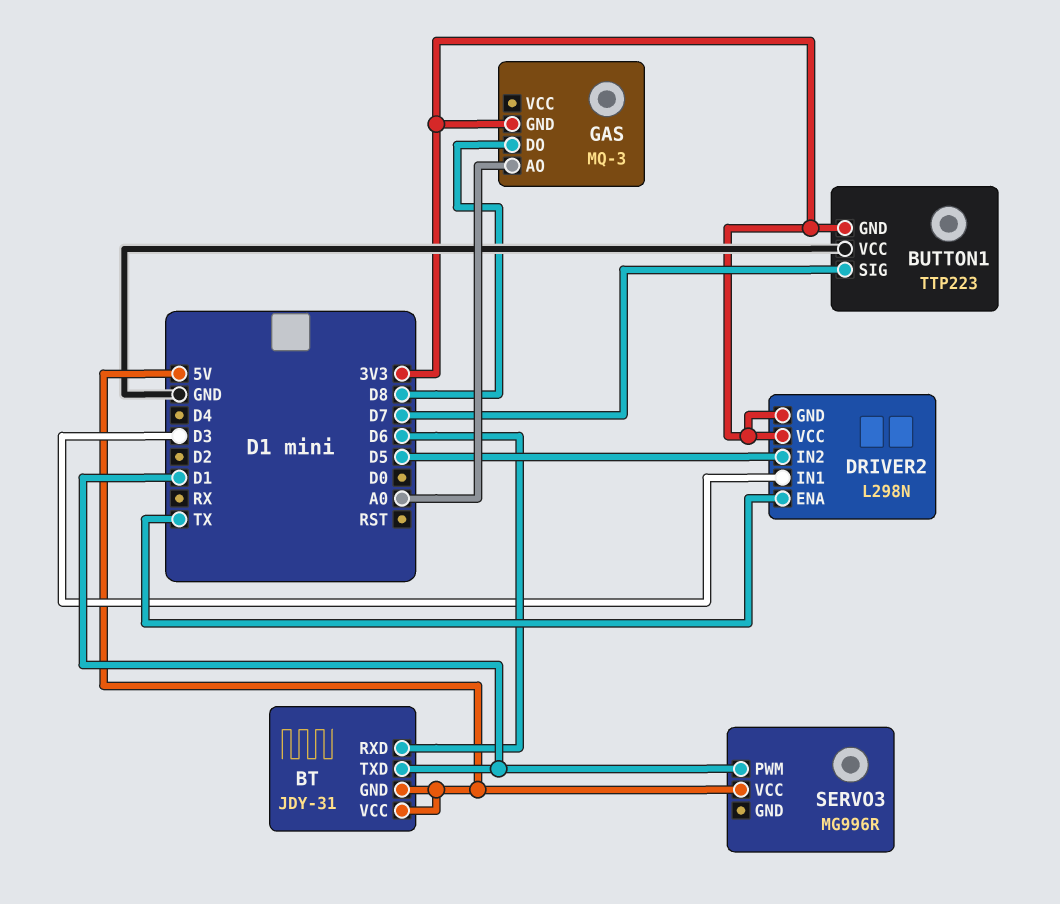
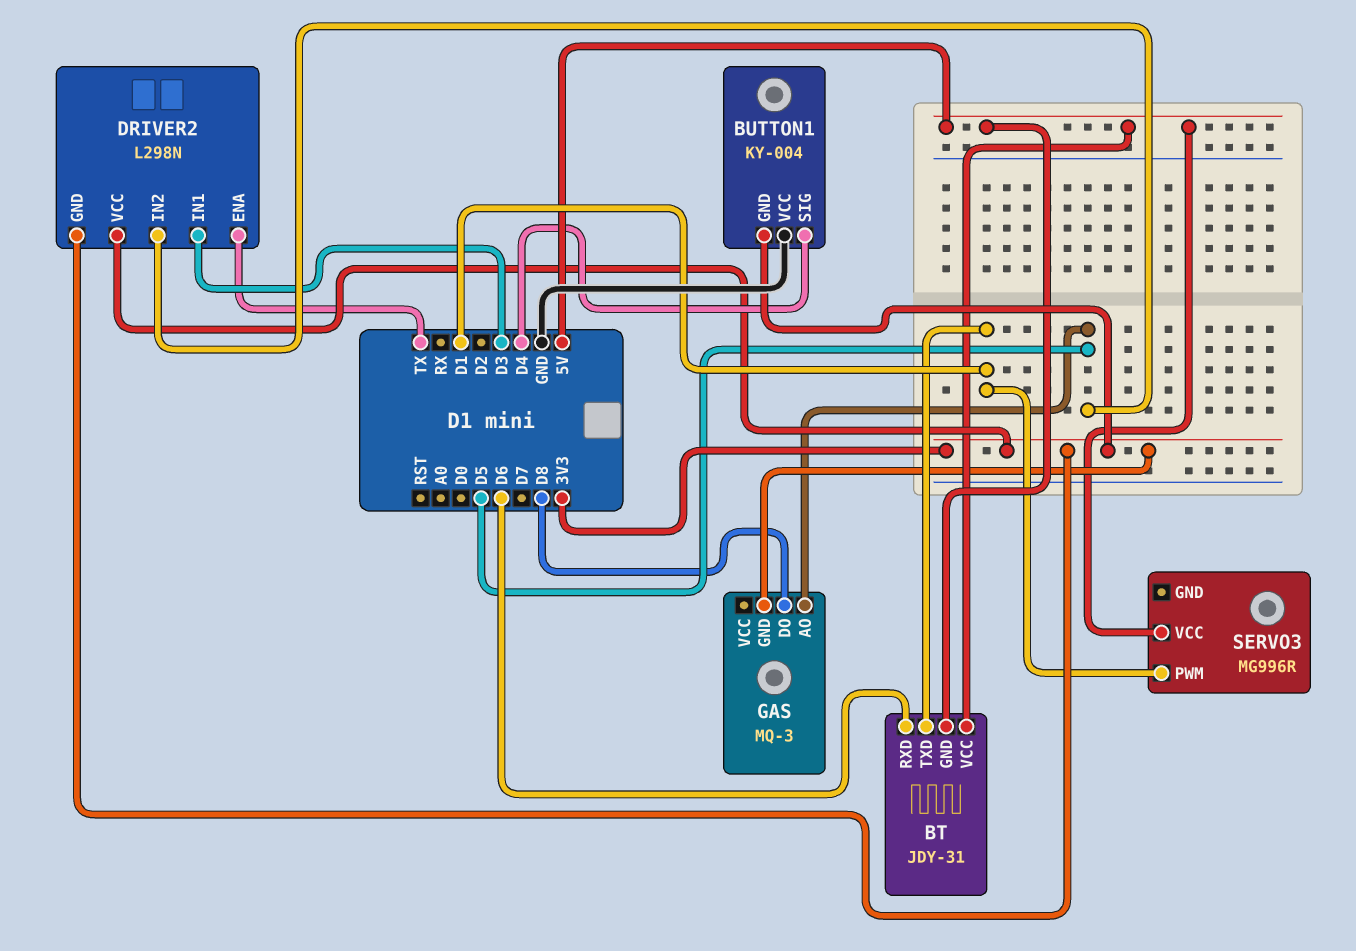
BUTTON1: TTP223 -> KY-004
BUTTON1 pin SIG: D7 -> D4
GAS pin AO: A0 -> D5

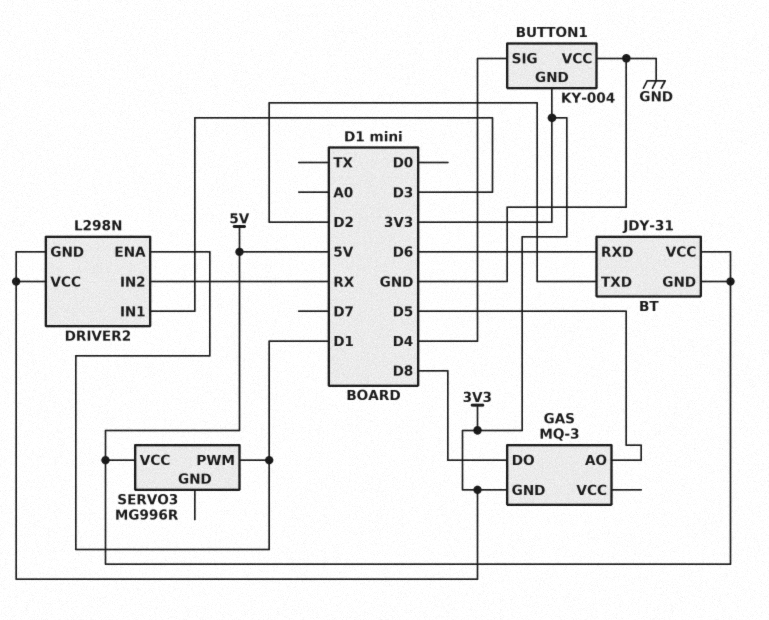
BT pin TXD: D1 -> D2
DRIVER2 pin ENA: TX -> D1
DRIVER2 pin IN2: D5 -> RX

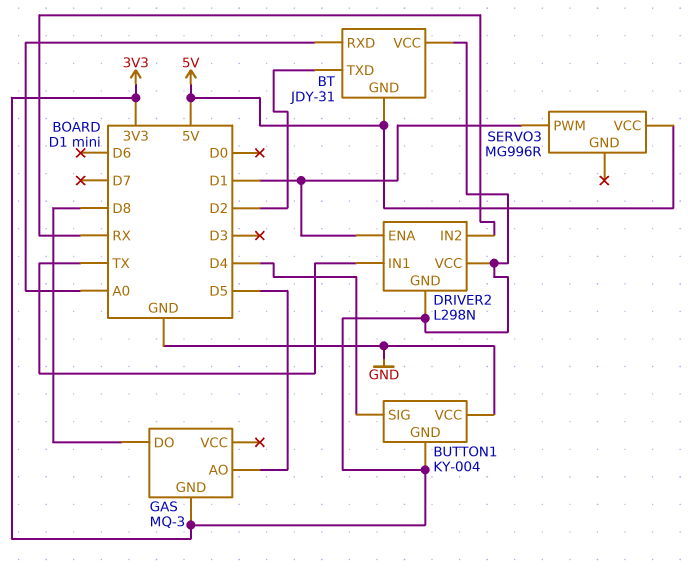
BT pin RXD: D6 -> A0
BT pin VCC: 5V -> 3V3
DRIVER2 pin IN1: D3 -> TX

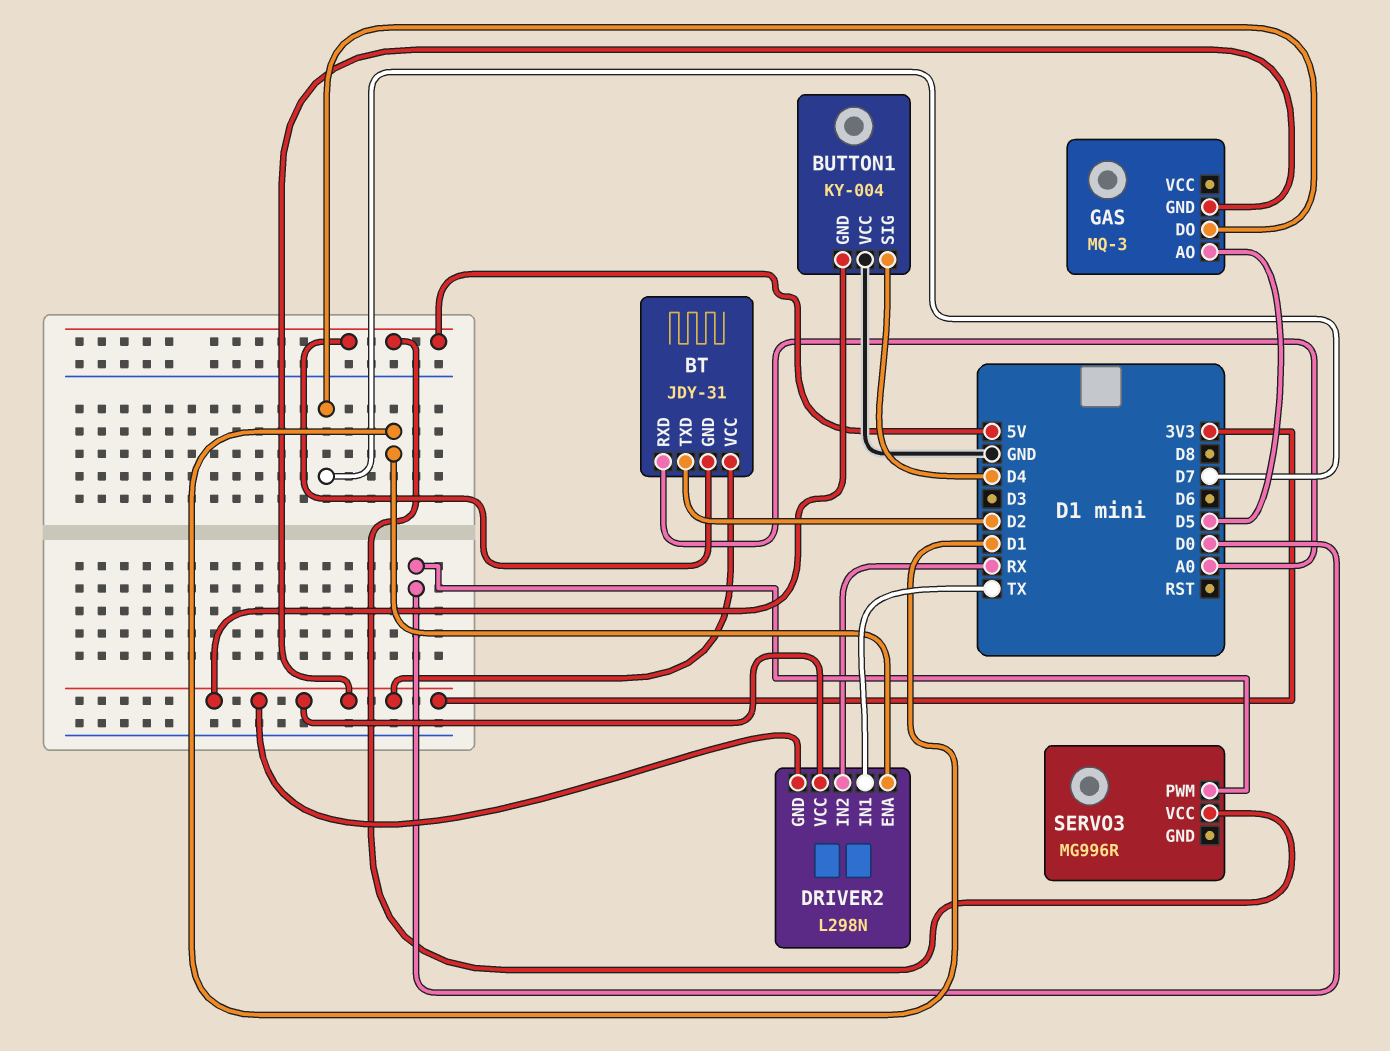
GAS pin DO: D8 -> D7
SERVO3 pin PWM: D1 -> D0

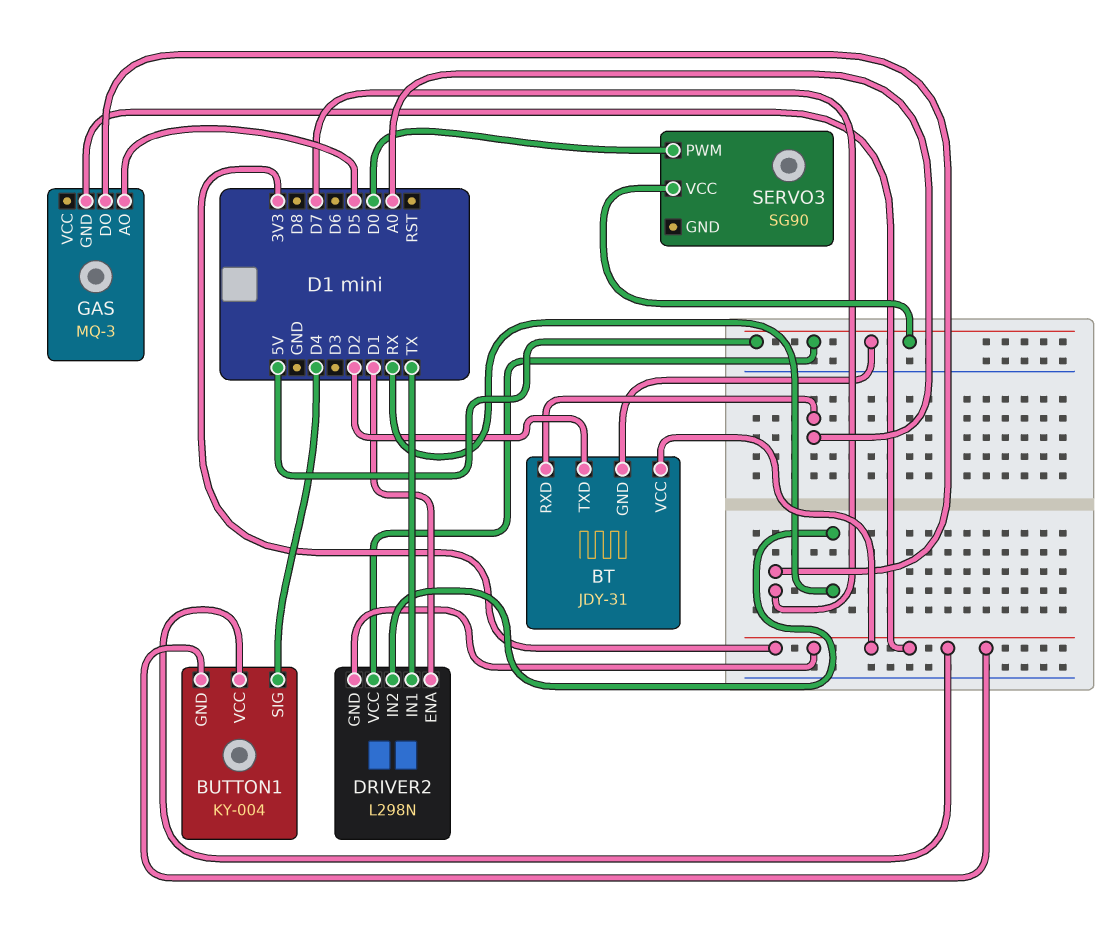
BUTTON1 pin VCC: GND -> 3V3
DRIVER2 pin VCC: 3V3 -> 5V
SERVO3: MG996R -> SG90

